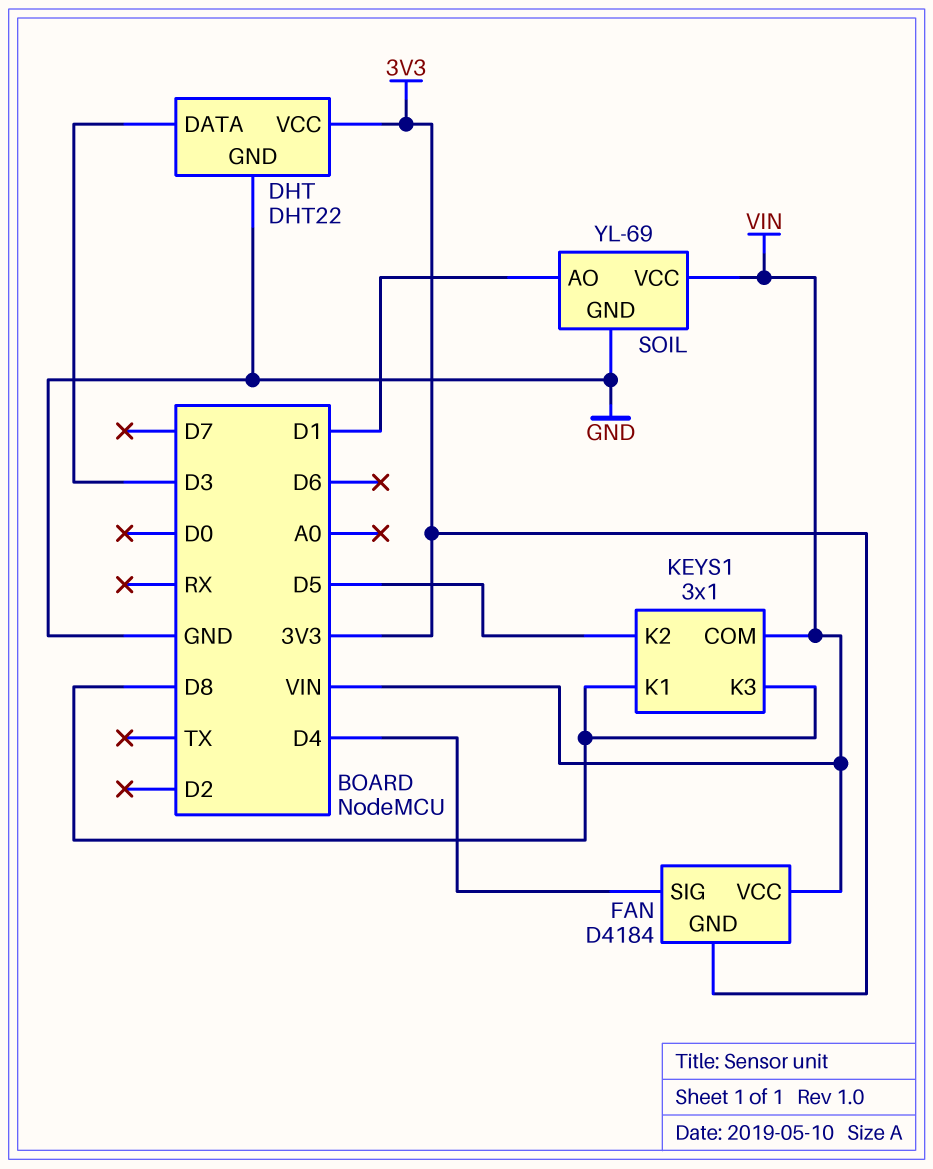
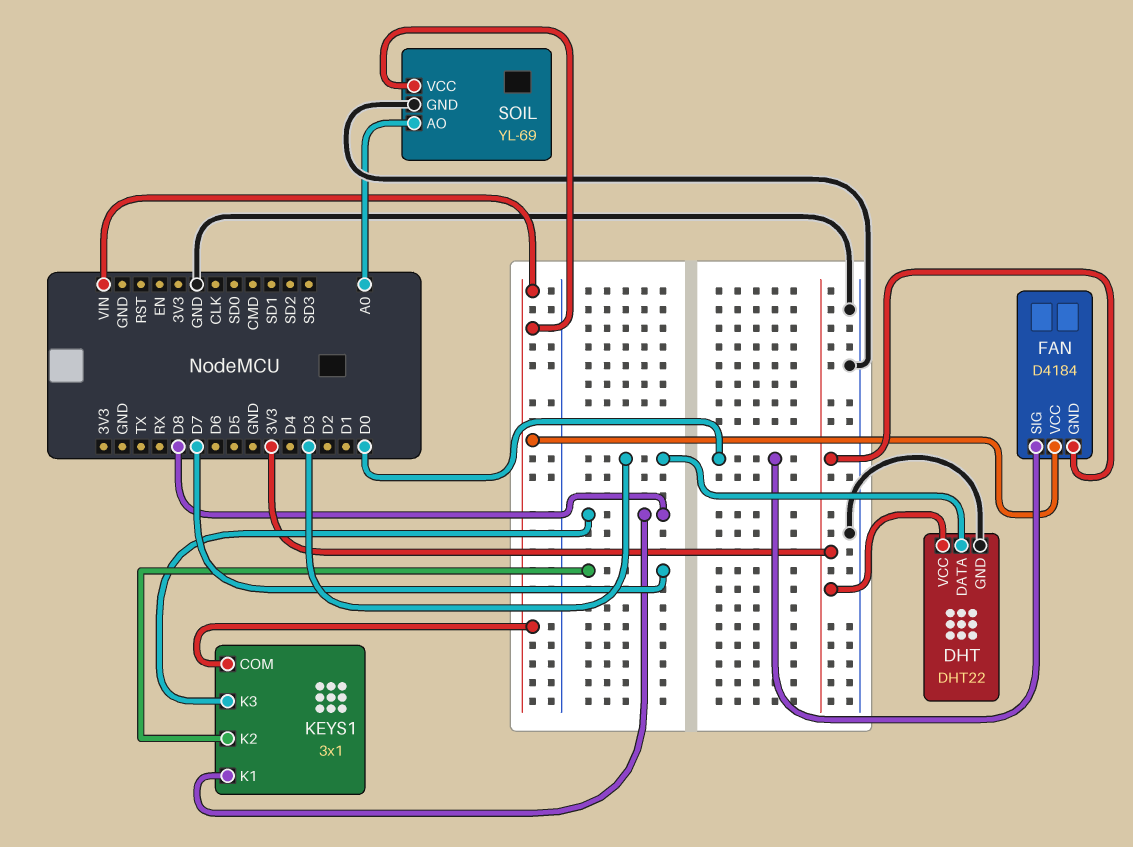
FAN pin SIG: D4 -> D0
KEYS1 pin K2: D5 -> D7
SOIL pin AO: D1 -> A0

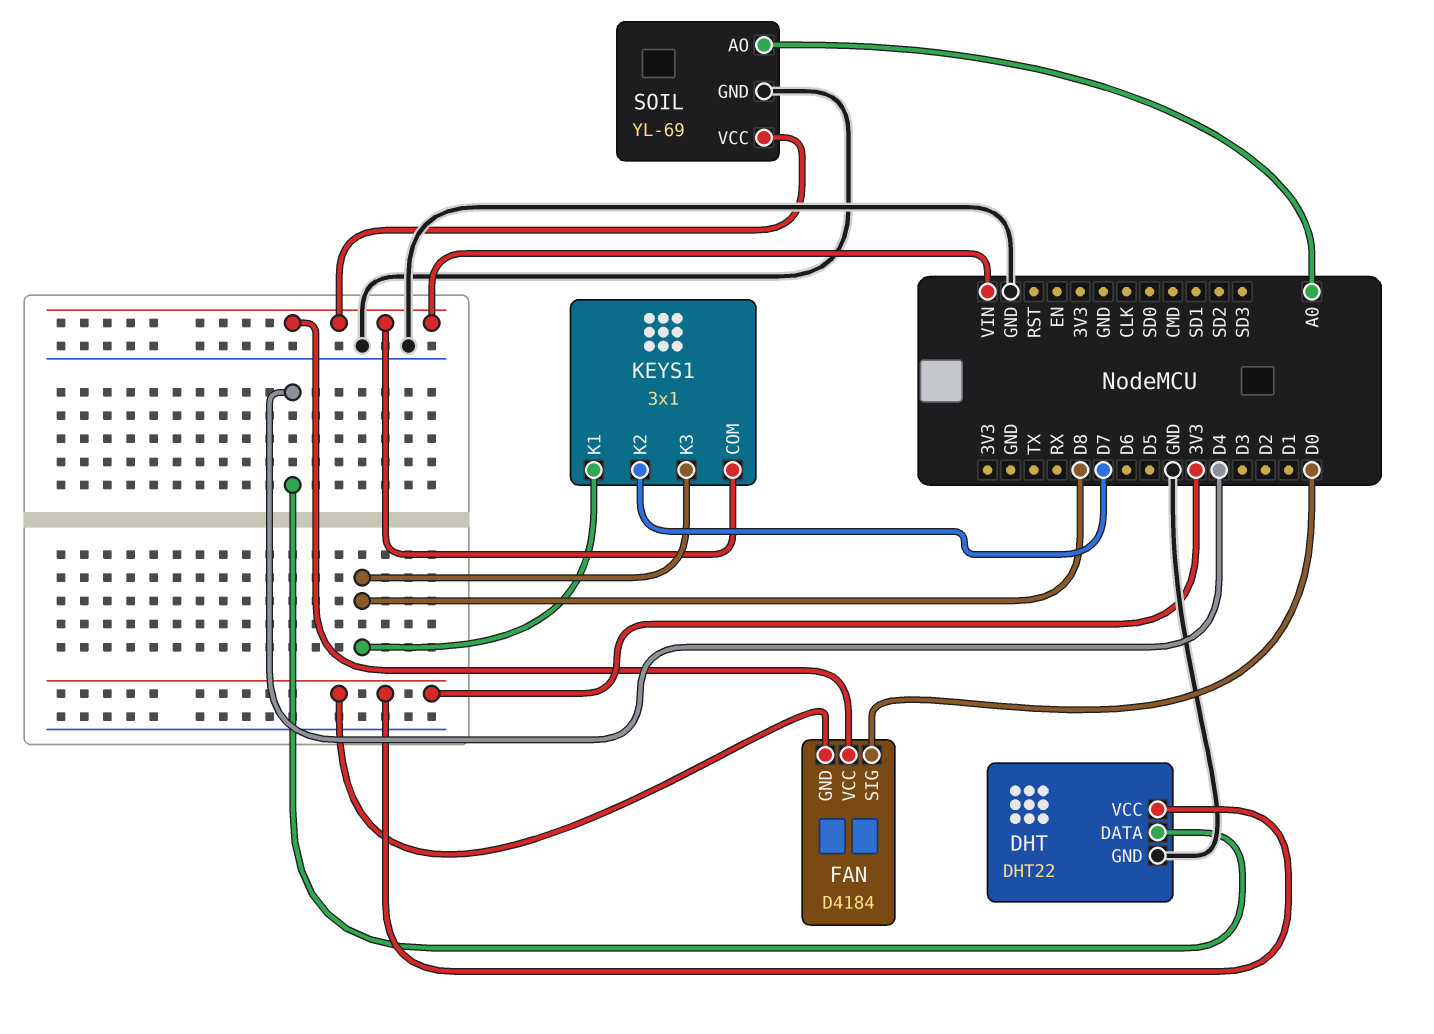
DHT pin DATA: D3 -> D4

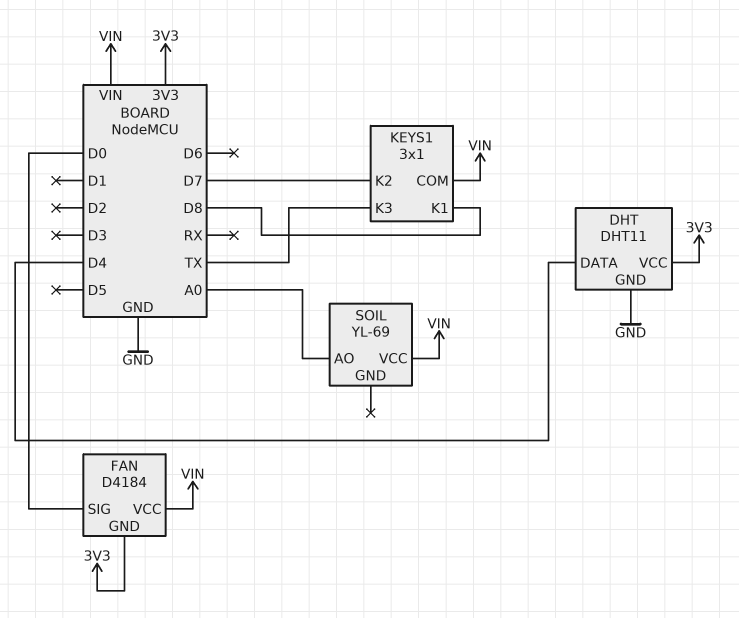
DHT: DHT22 -> DHT11
KEYS1 pin K3: D8 -> TX
SOIL pin GND: GND -> none

